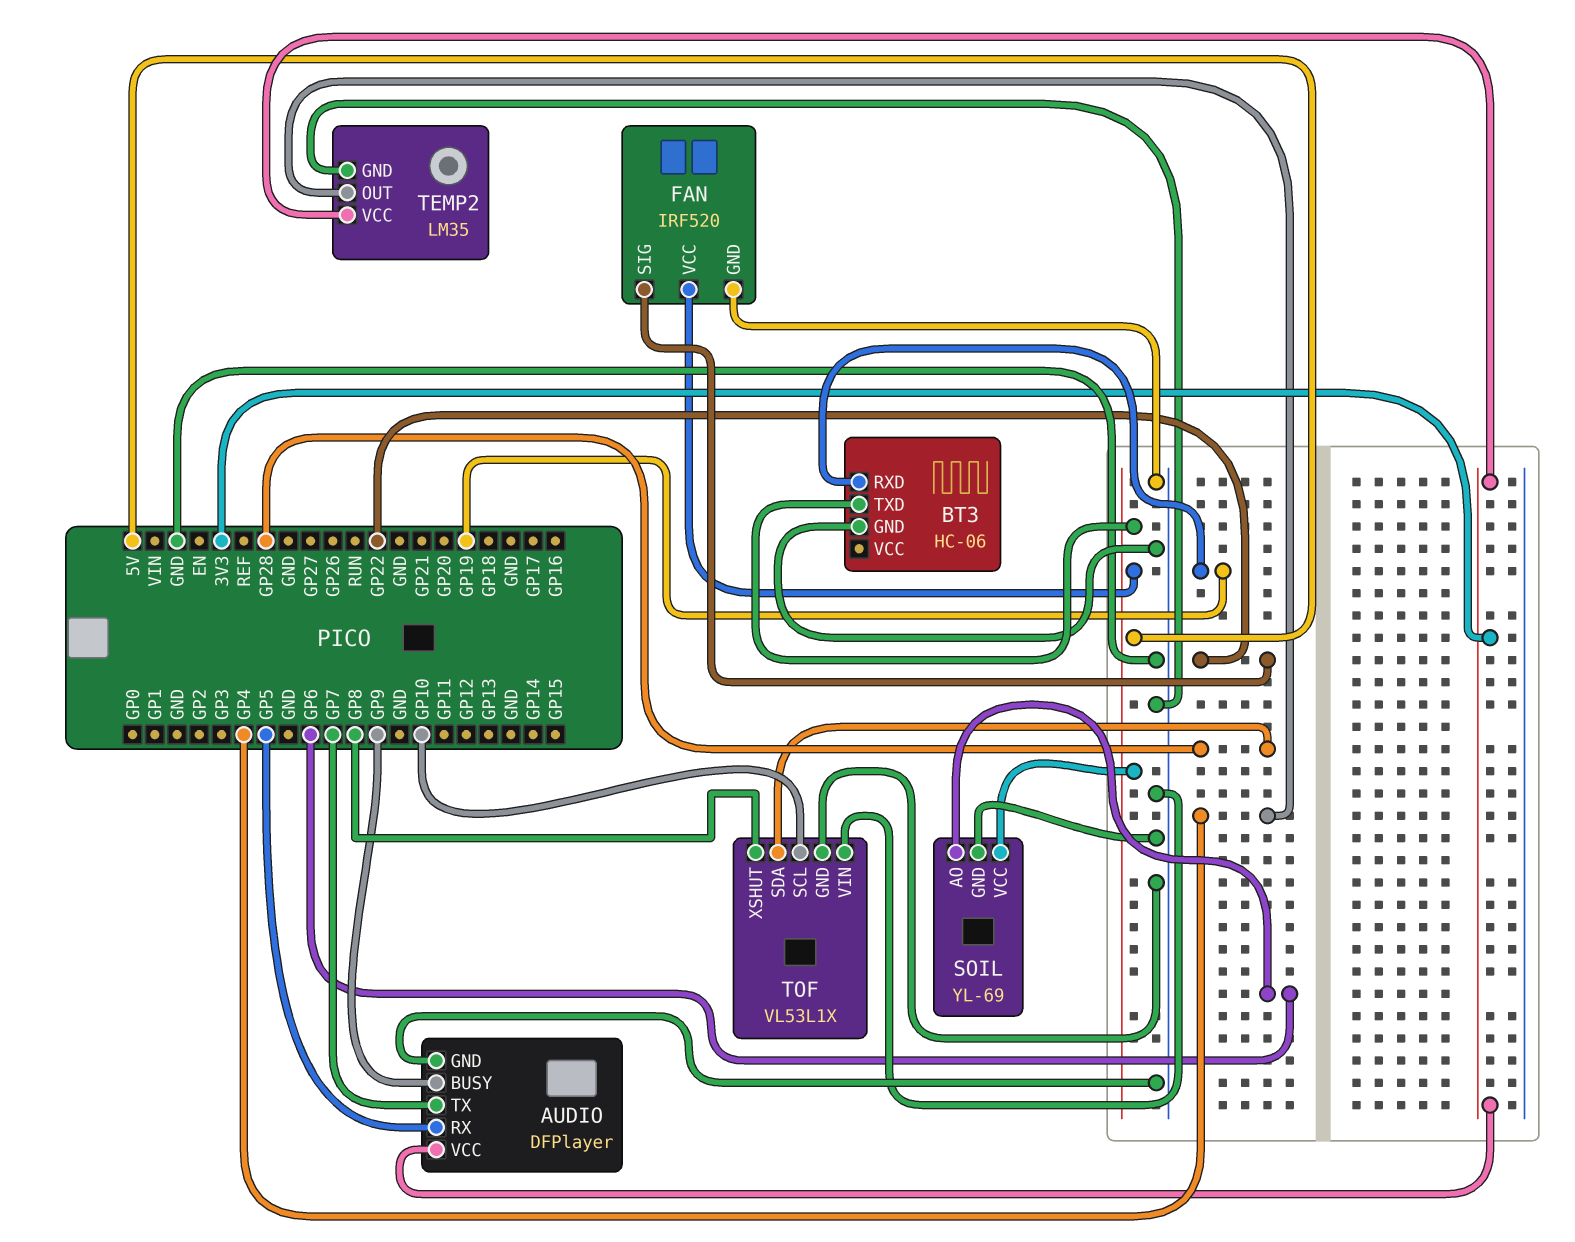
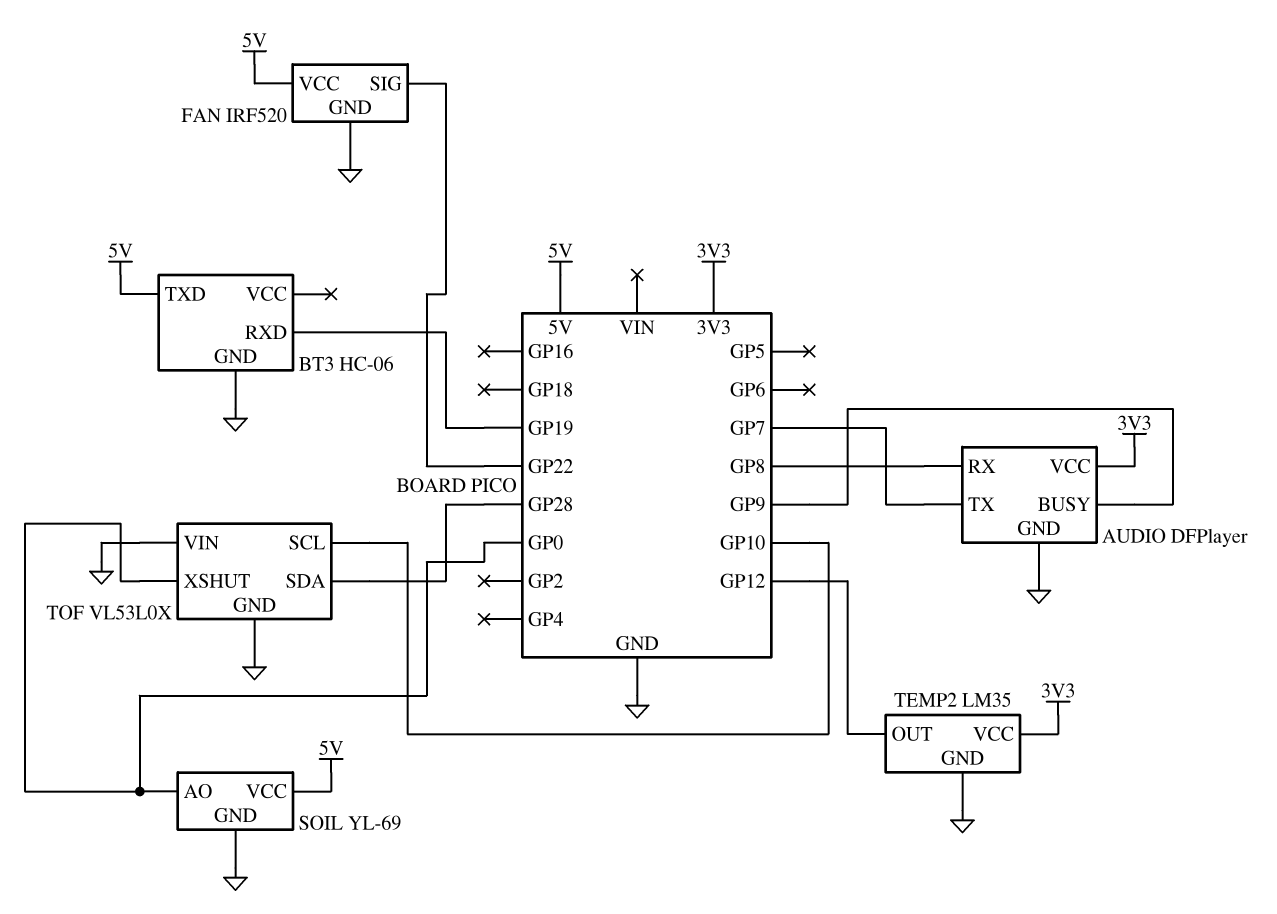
AUDIO pin RX: GP5 -> GP8
SOIL pin AO: GP6 -> GP0
TEMP2 pin OUT: GP4 -> GP12
TOF: VL53L1X -> VL53L0X
TOF pin XSHUT: GP8 -> GP0

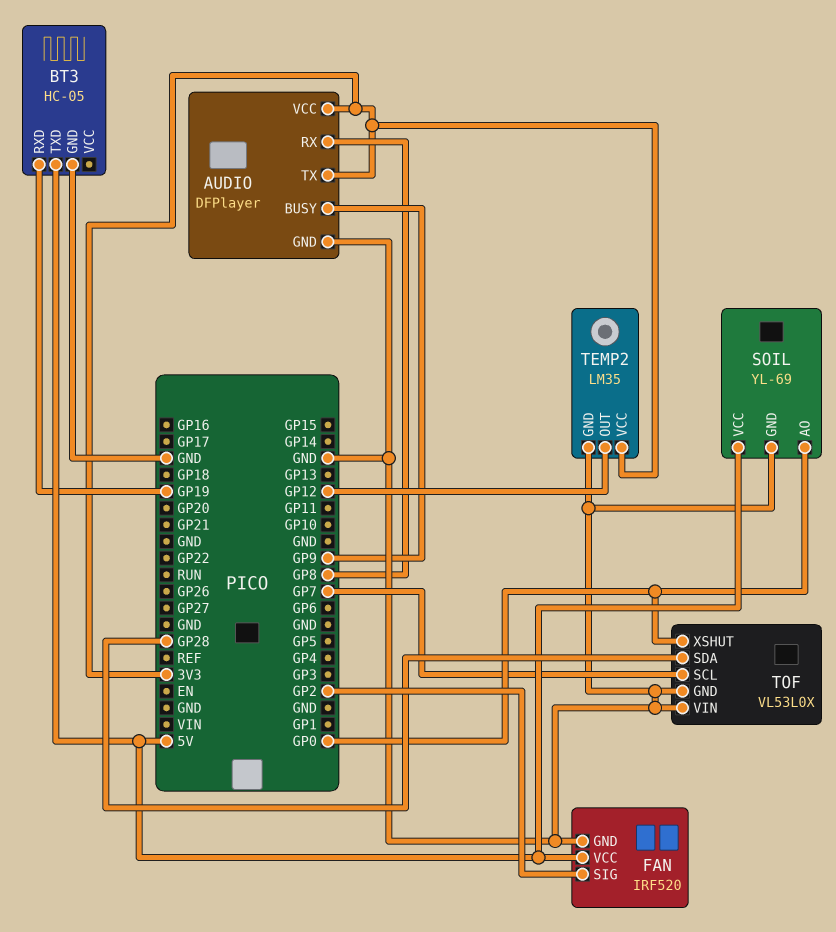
AUDIO pin TX: GP7 -> 3V3
BT3: HC-06 -> HC-05
FAN pin SIG: GP22 -> GP2
TOF pin SCL: GP10 -> GP7

